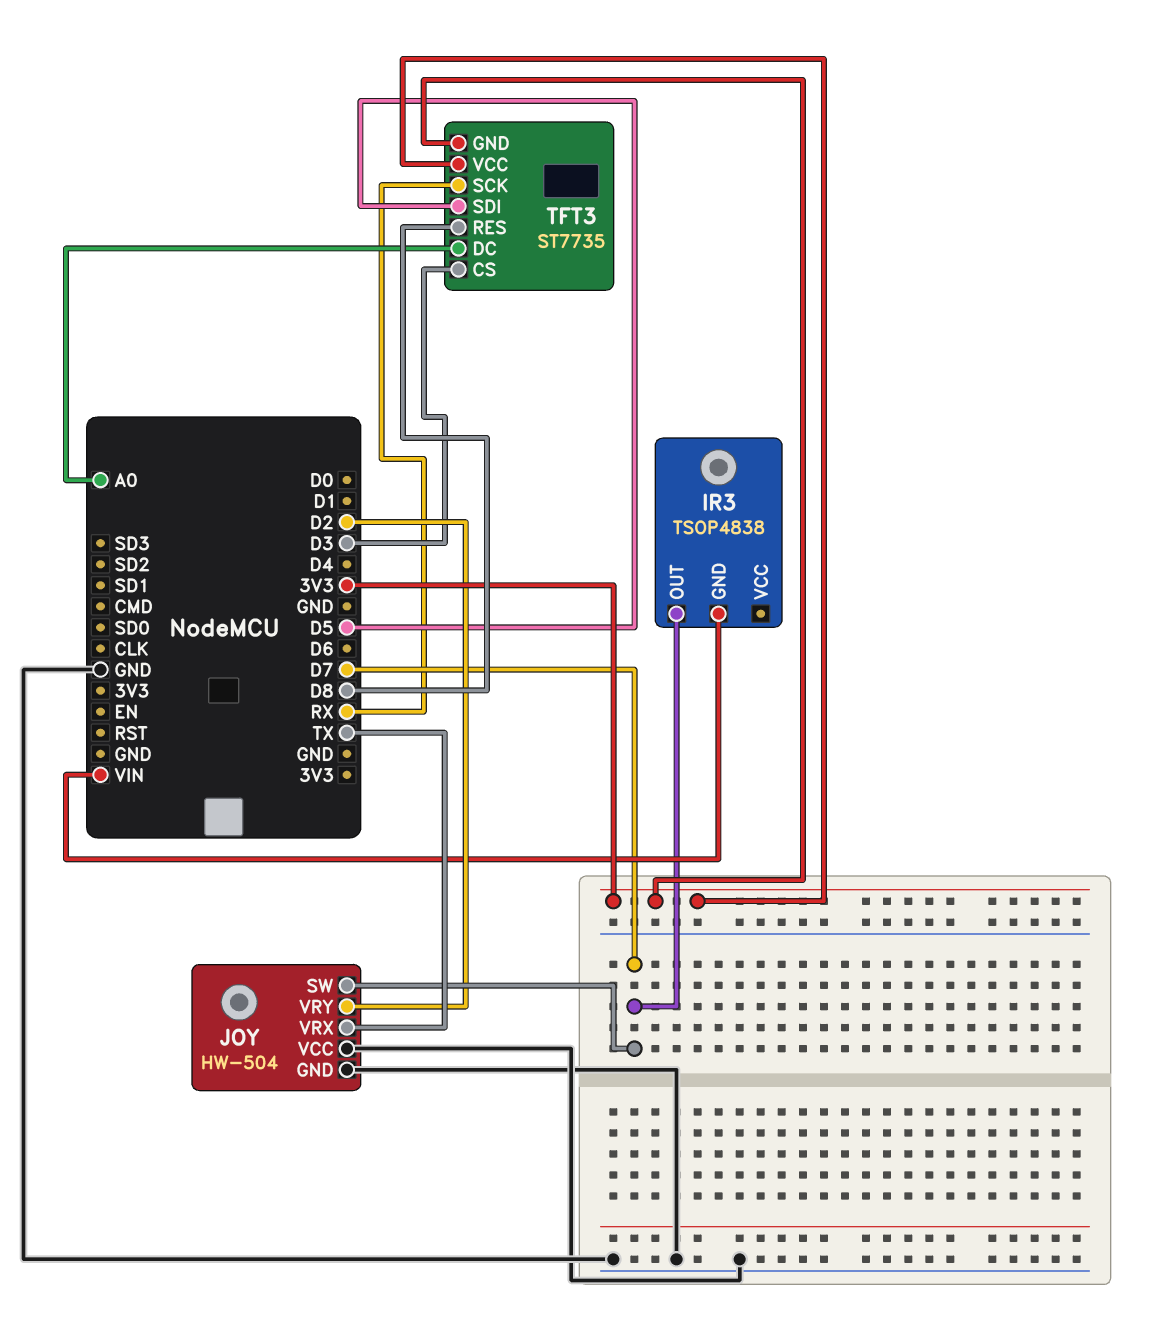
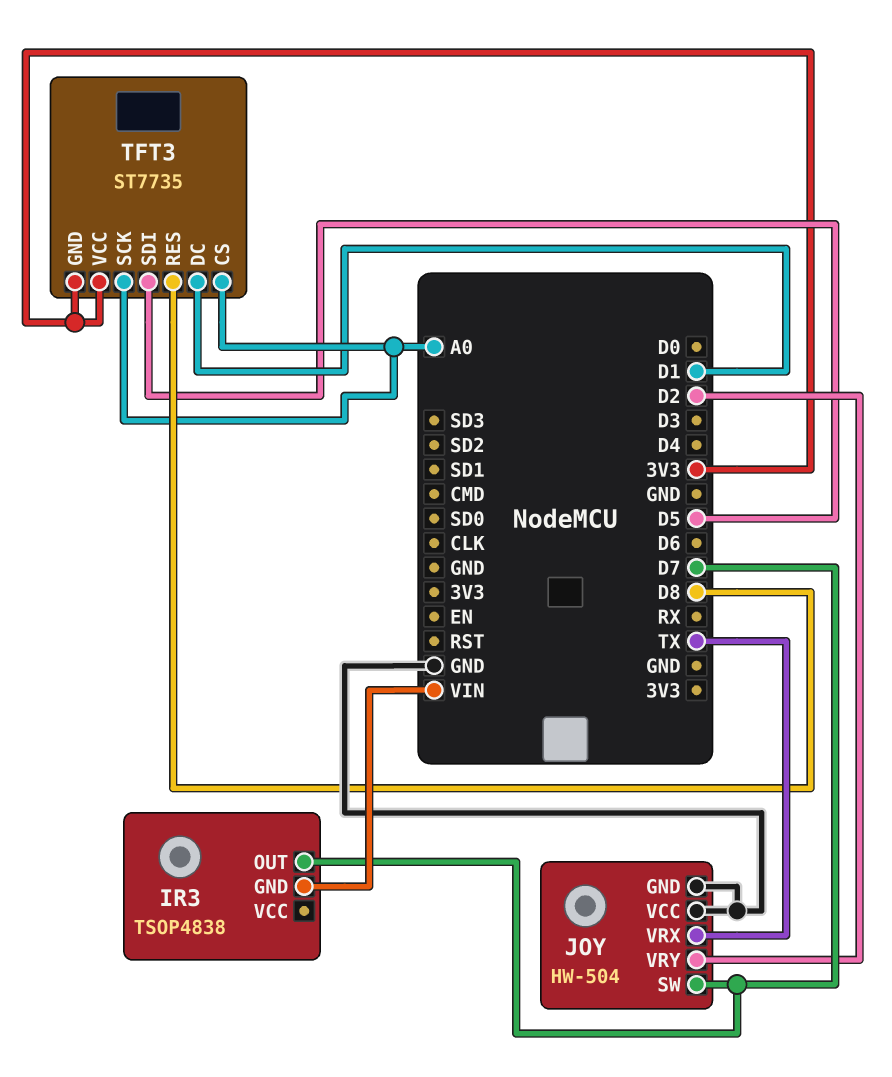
TFT3 pin CS: D3 -> A0
TFT3 pin DC: A0 -> D1
TFT3 pin SCK: RX -> A0

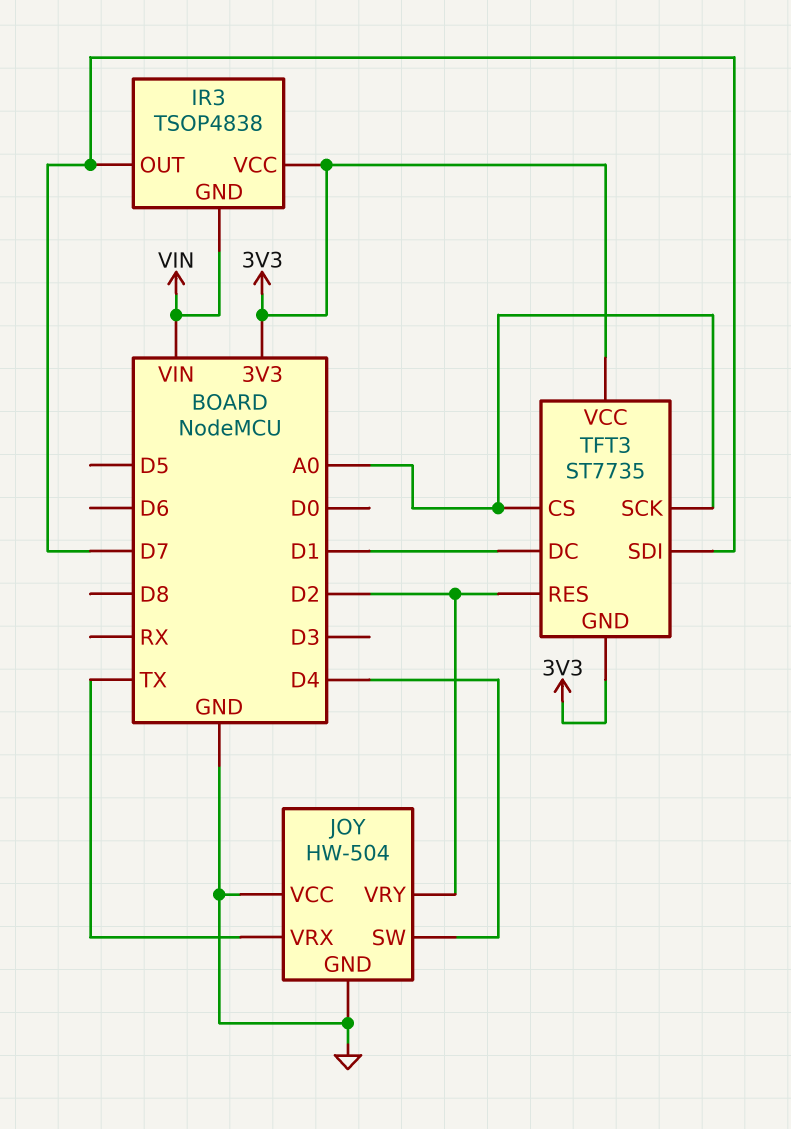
IR3 pin VCC: none -> 3V3
JOY pin SW: D7 -> D4
TFT3 pin RES: D8 -> D2
TFT3 pin SDI: D5 -> D7

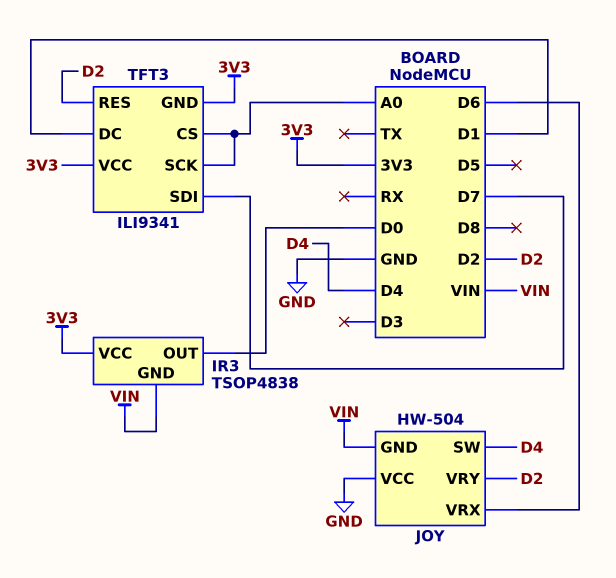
IR3 pin OUT: D7 -> D0
JOY pin GND: GND -> VIN
JOY pin VRX: TX -> D6
TFT3: ST7735 -> ILI9341

